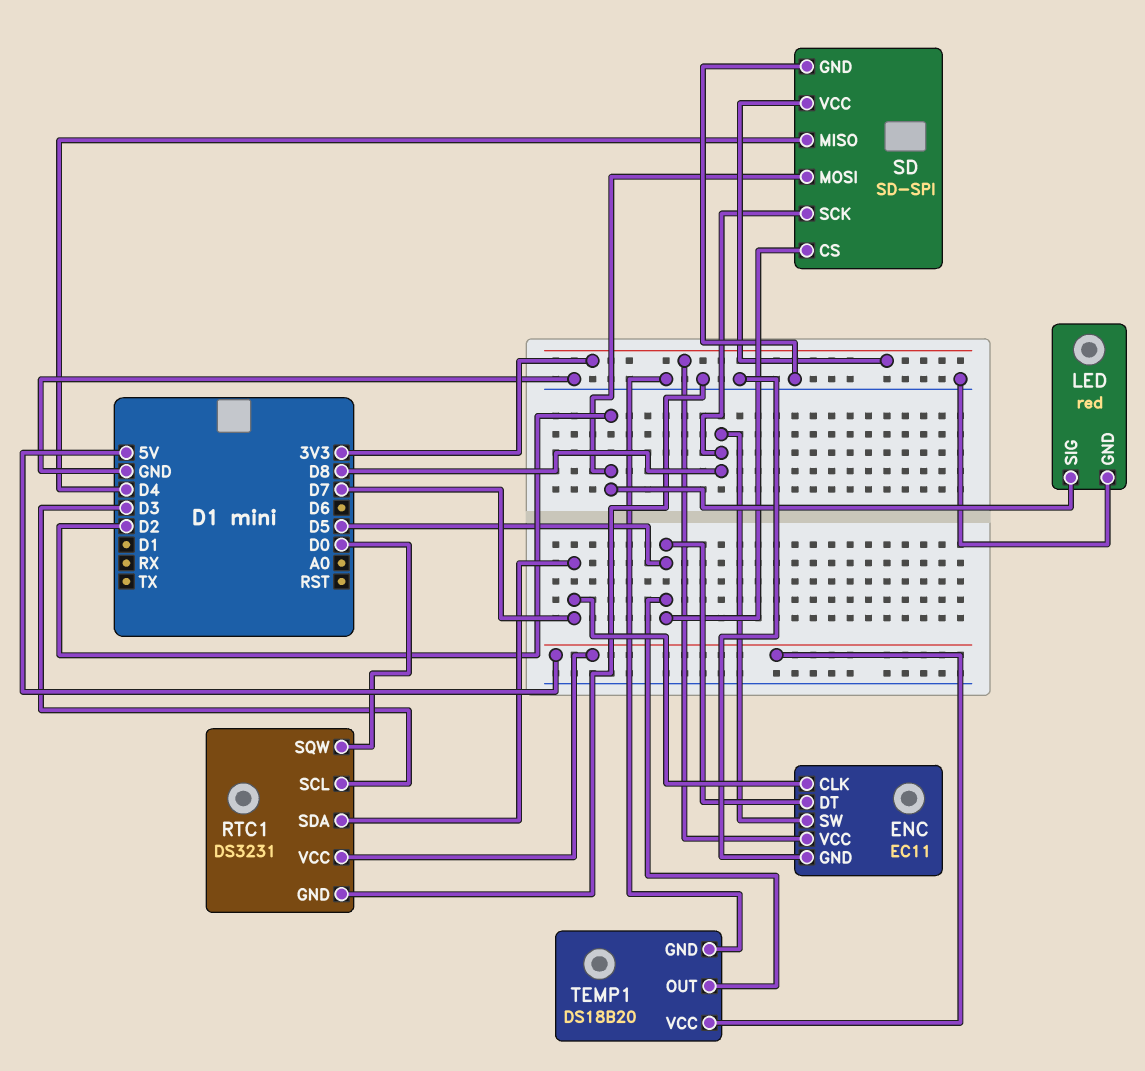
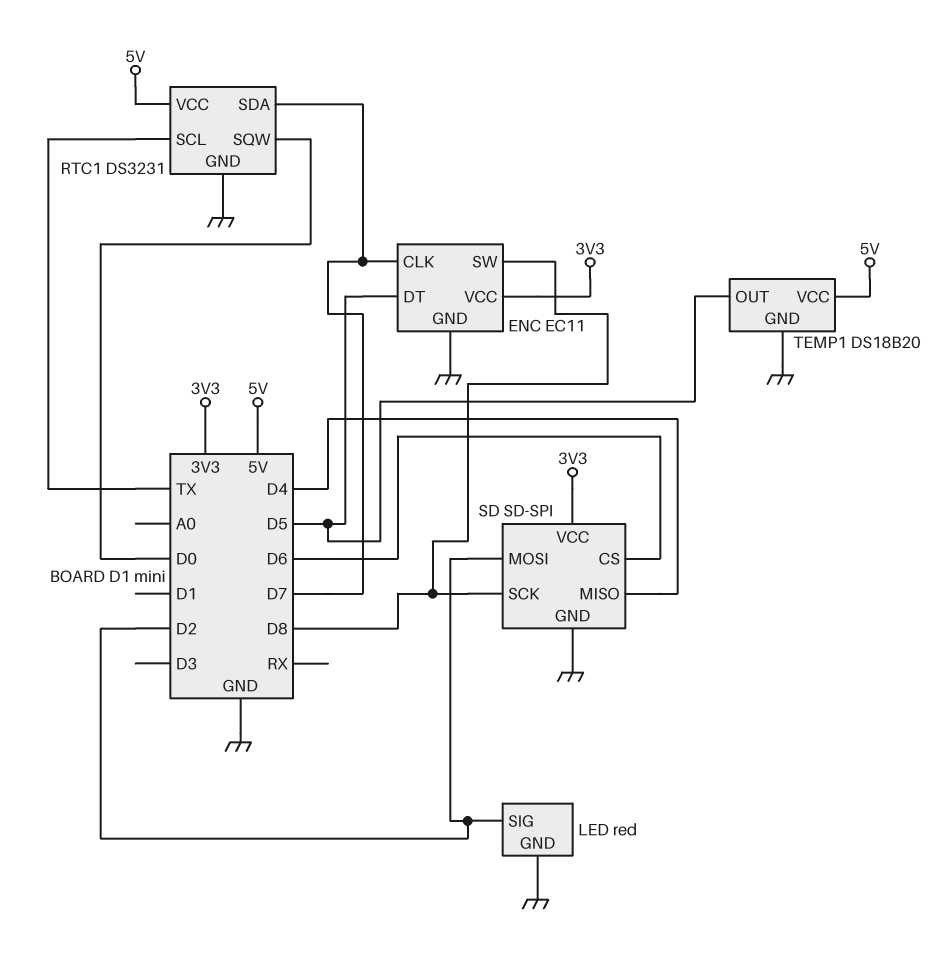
RTC1 pin SCL: D3 -> TX
SD pin CS: D5 -> D6

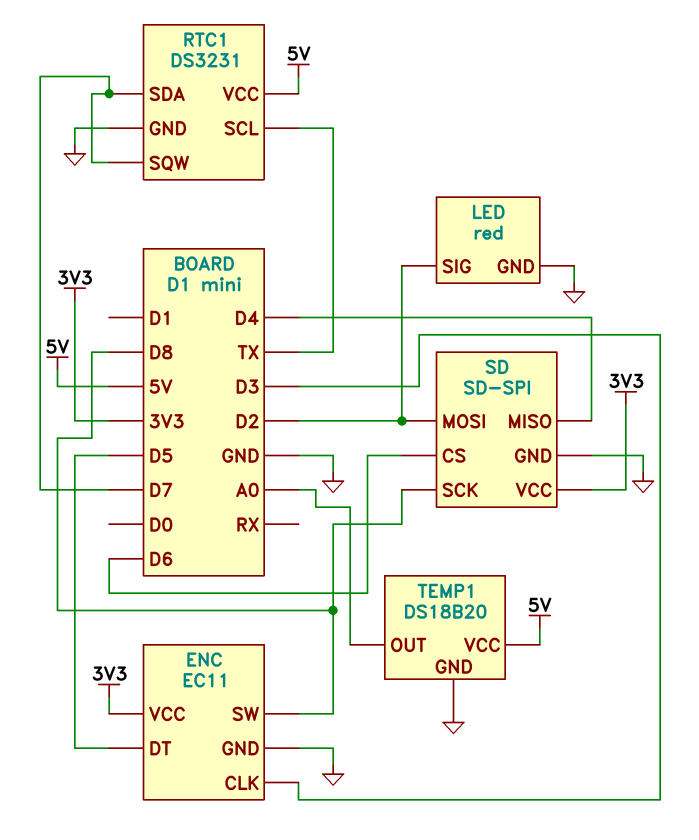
ENC pin CLK: D7 -> D3
RTC1 pin SQW: D0 -> D7
TEMP1 pin OUT: D5 -> A0

